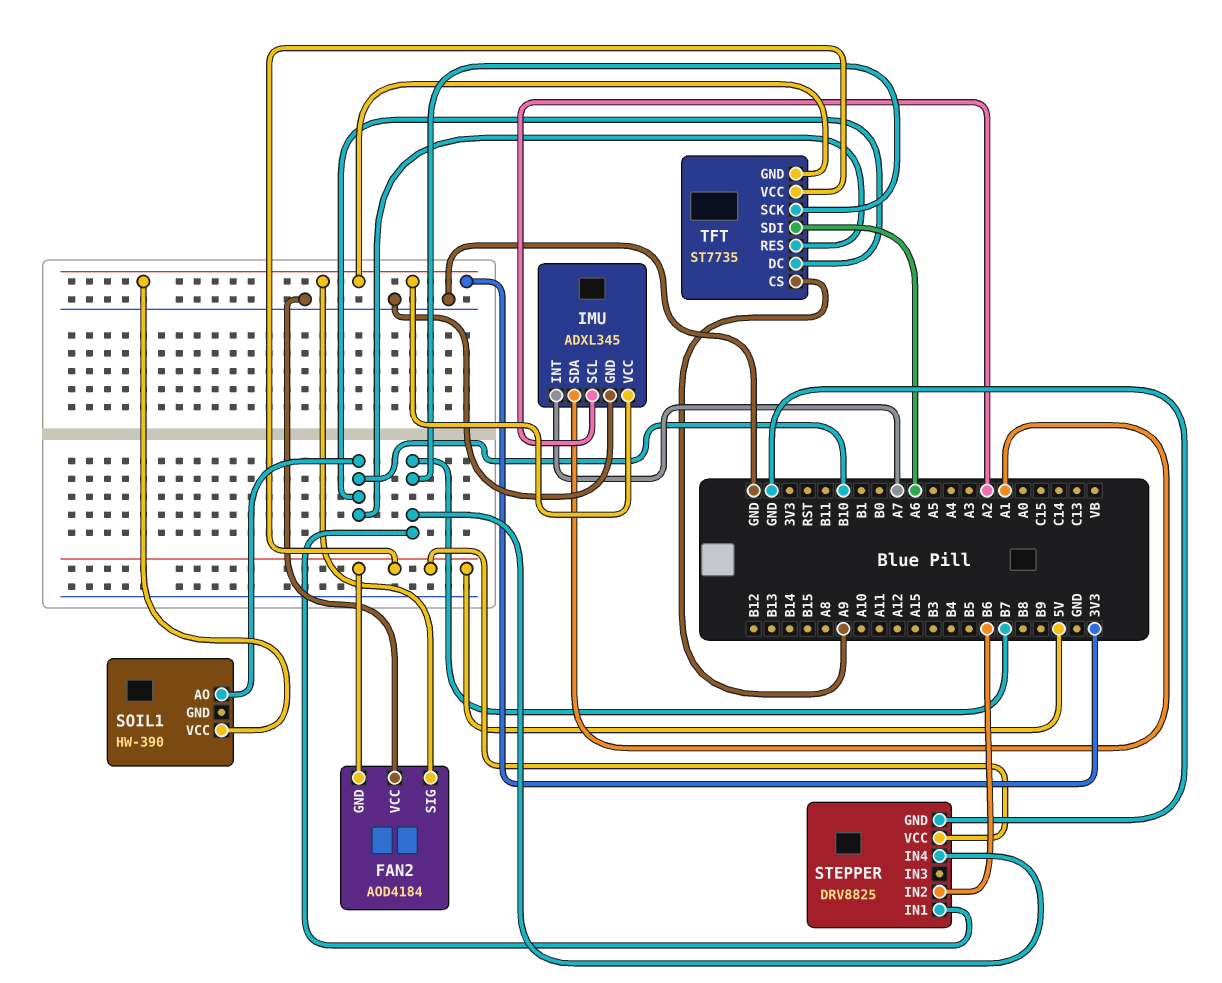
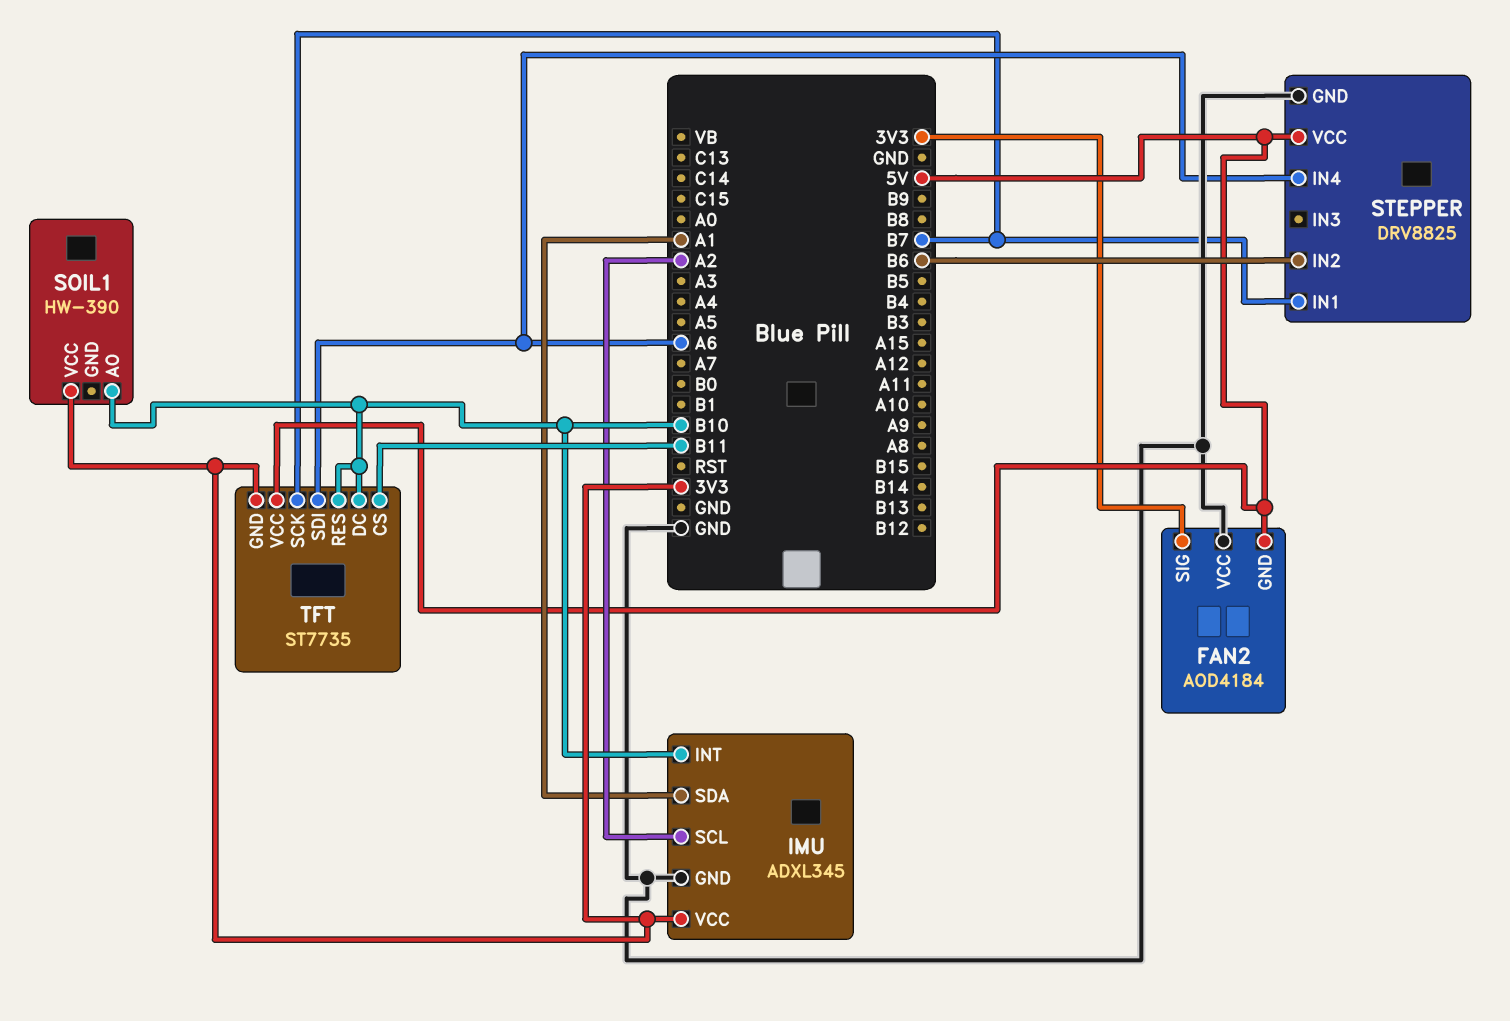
IMU pin INT: A7 -> B10
STEPPER pin IN4: B7 -> A6
TFT pin CS: A9 -> B11

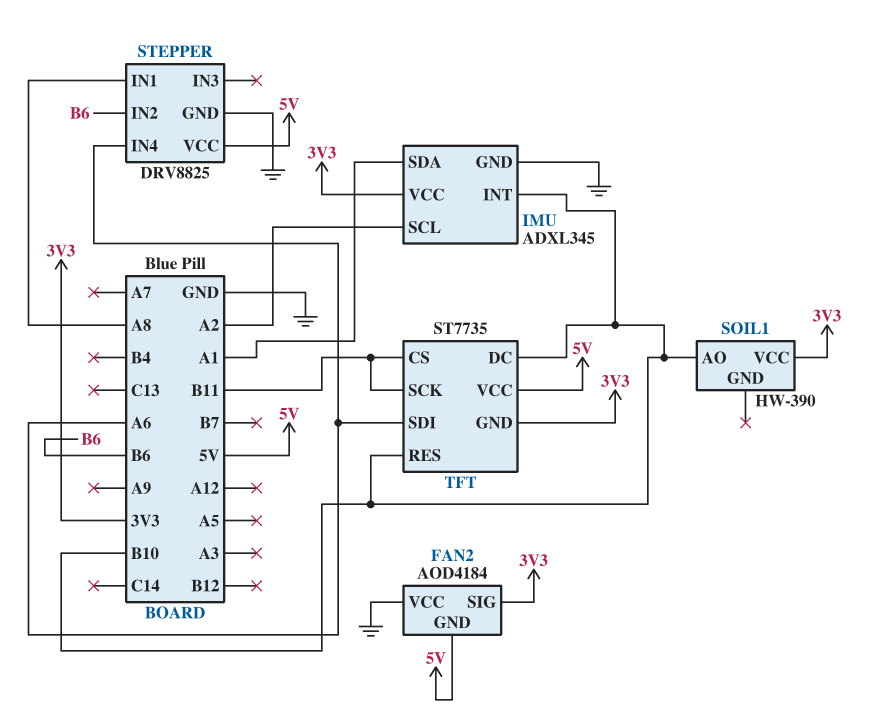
STEPPER pin IN1: B7 -> A8
TFT pin SCK: B7 -> B11

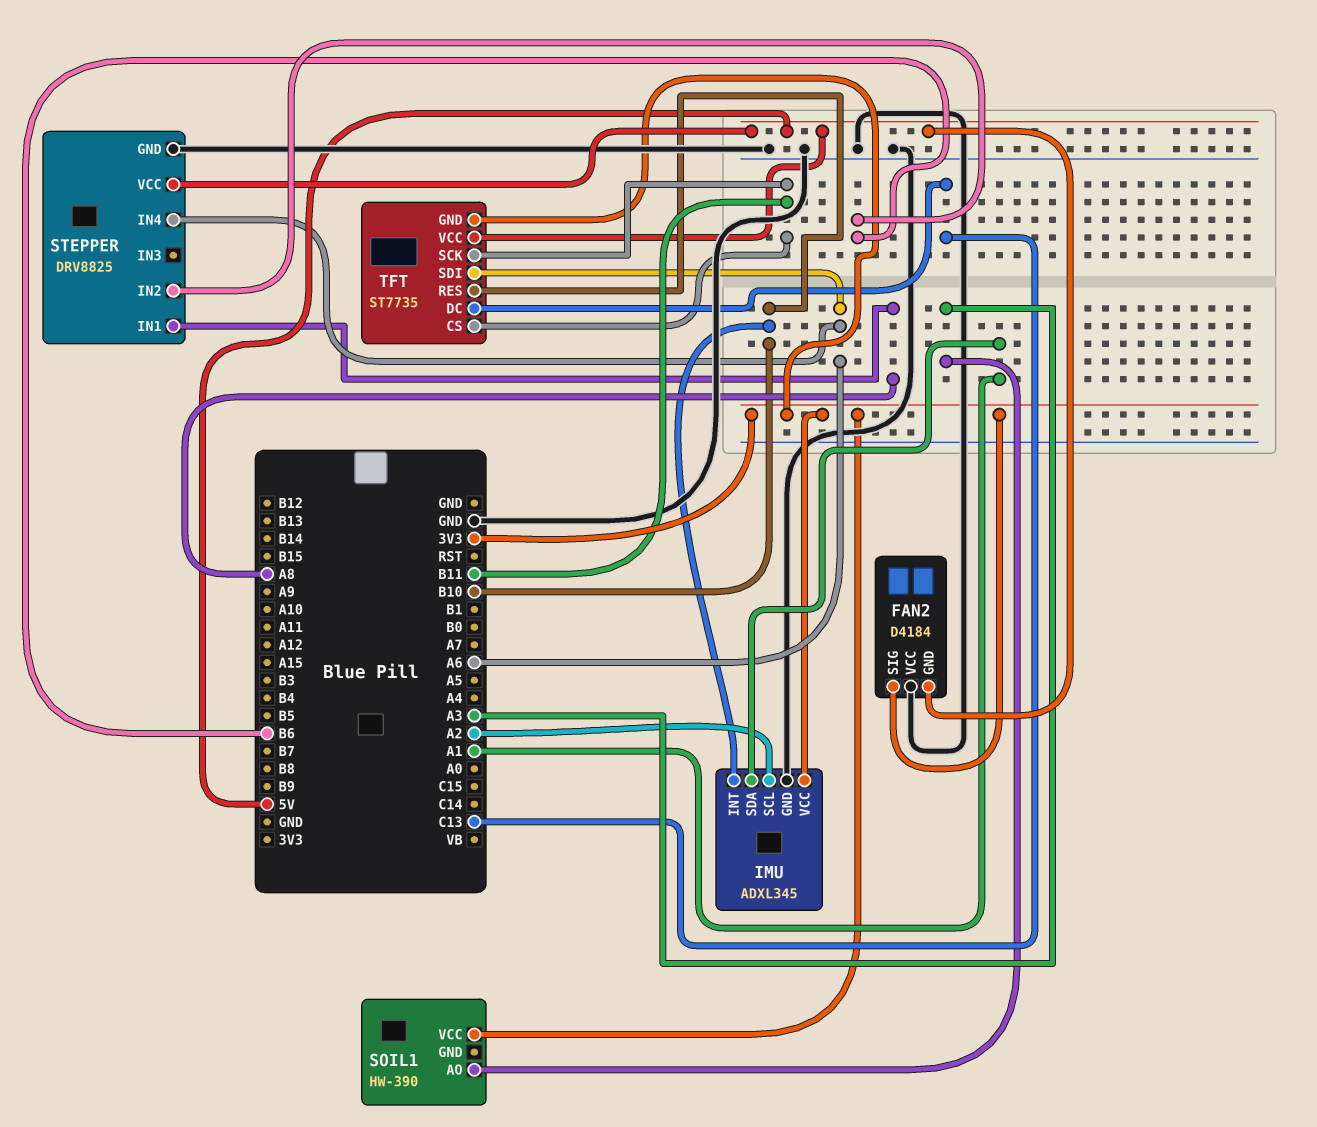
FAN2: AOD4184 -> D4184
SOIL1 pin AO: B10 -> A3
TFT pin DC: B10 -> C13

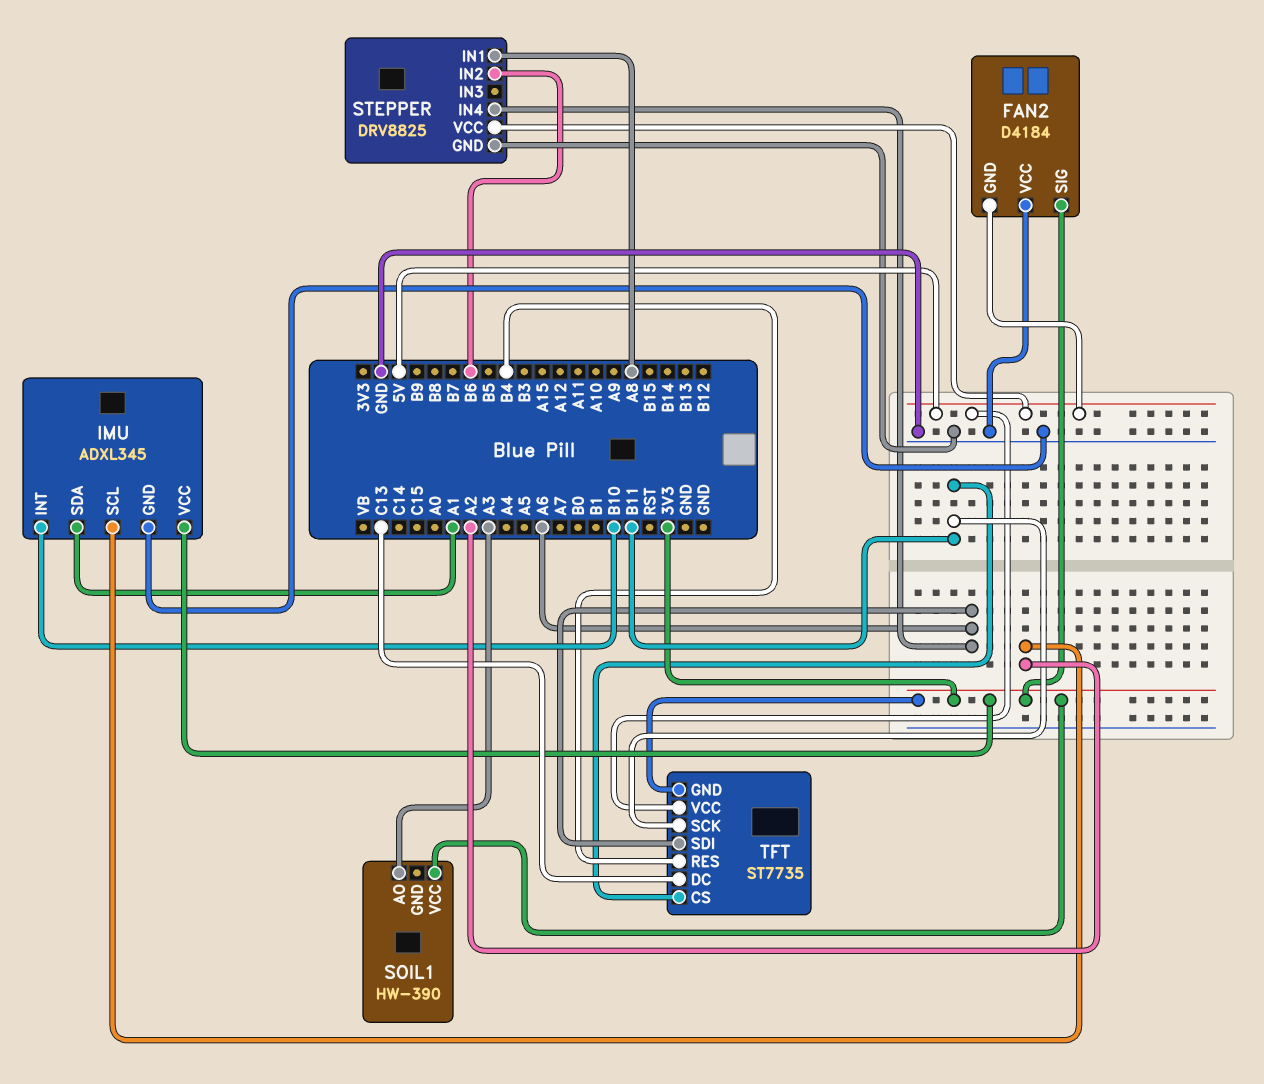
TFT pin RES: B10 -> B4

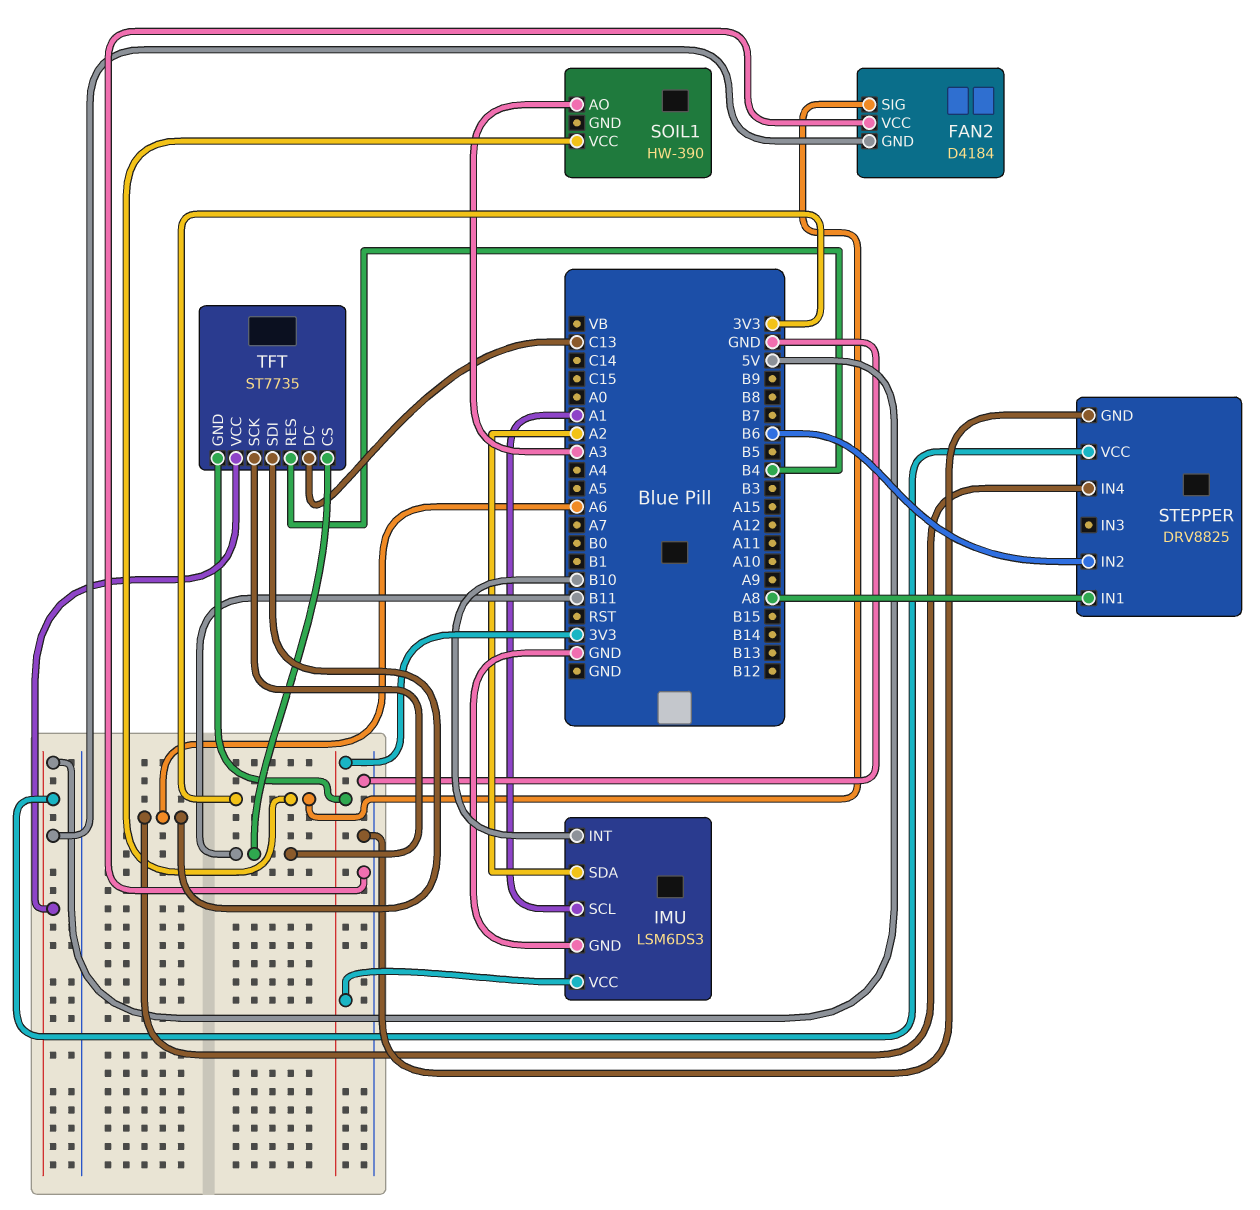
IMU: ADXL345 -> LSM6DS3
IMU pin SCL: A2 -> A1
IMU pin SDA: A1 -> A2

